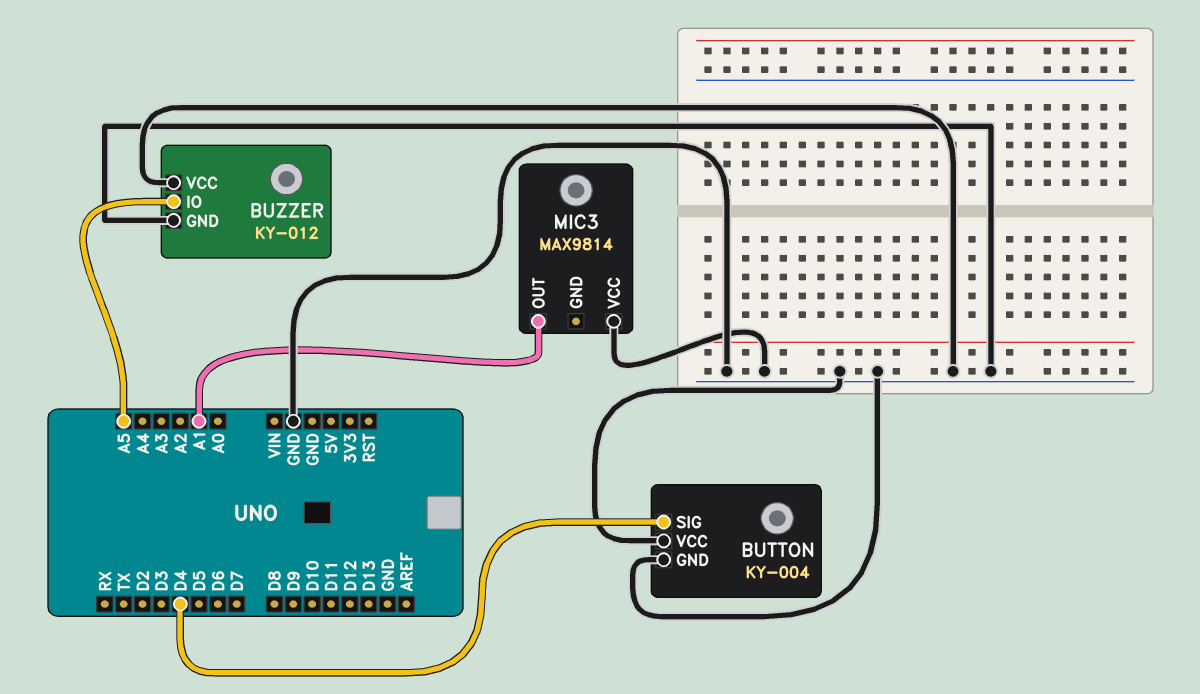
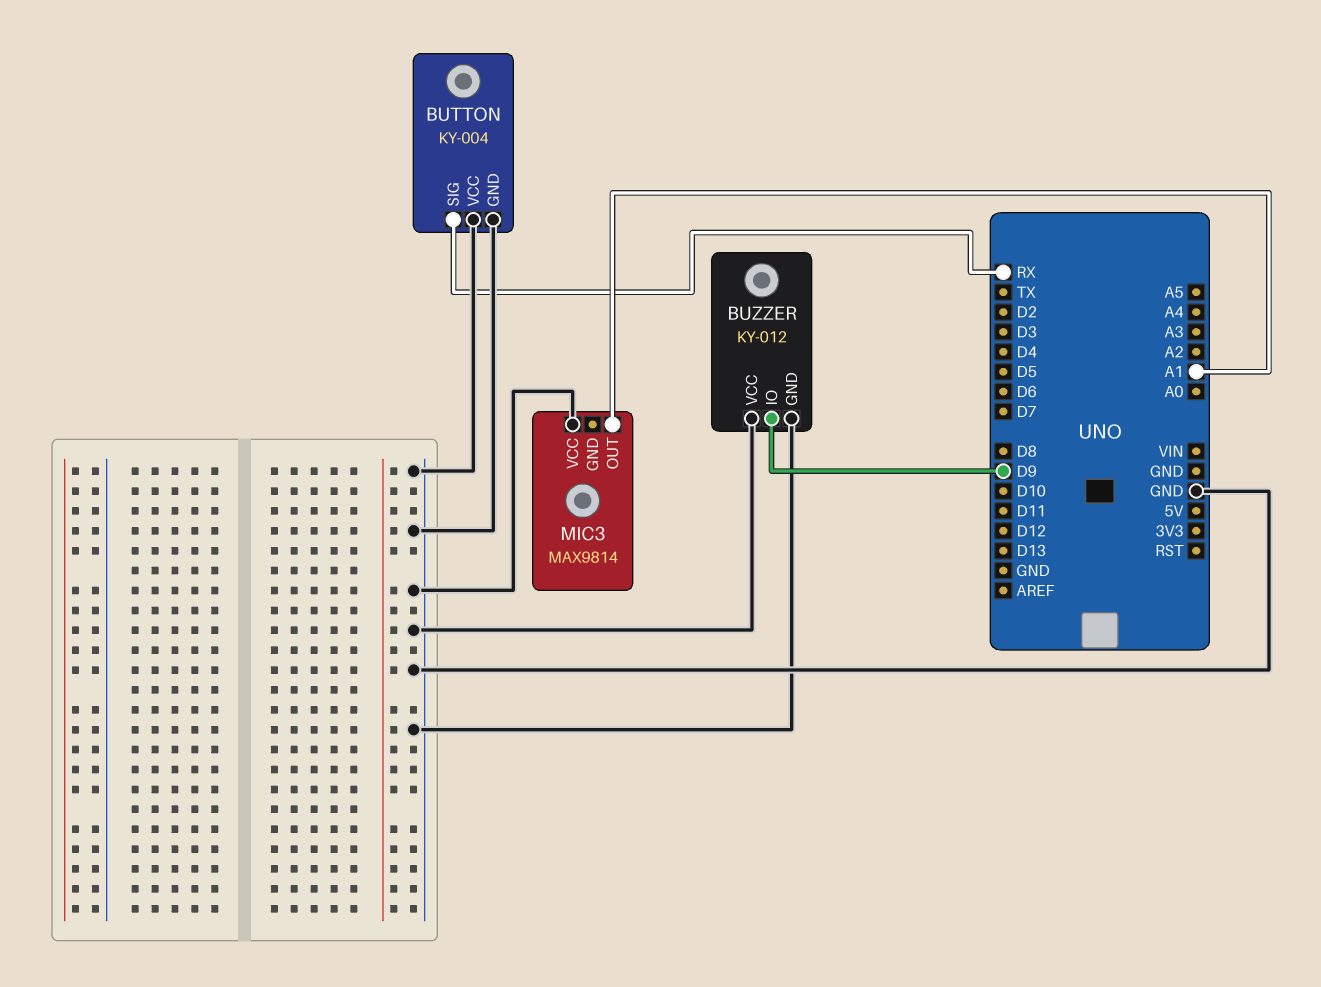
BUTTON pin SIG: D4 -> RX
BUZZER pin IO: A5 -> D9

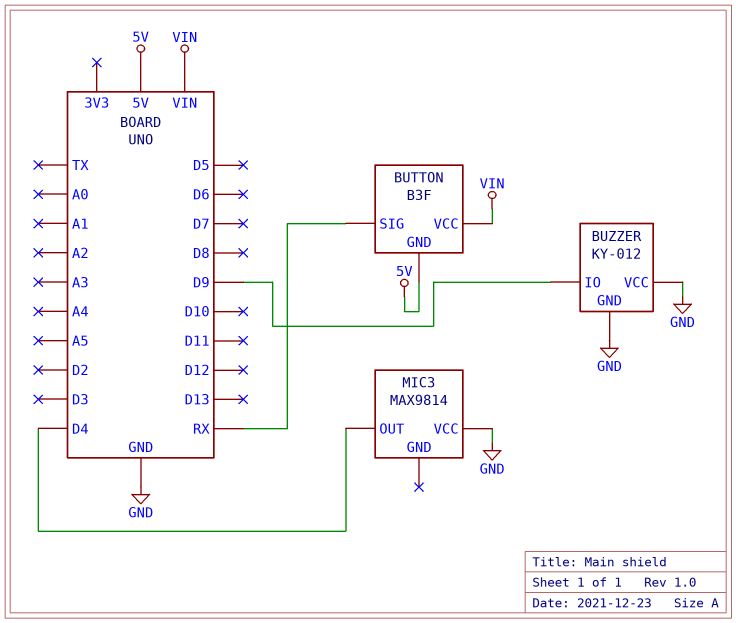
BUTTON: KY-004 -> B3F
BUTTON pin GND: GND -> 5V
BUTTON pin VCC: GND -> VIN
MIC3 pin OUT: A1 -> D4

